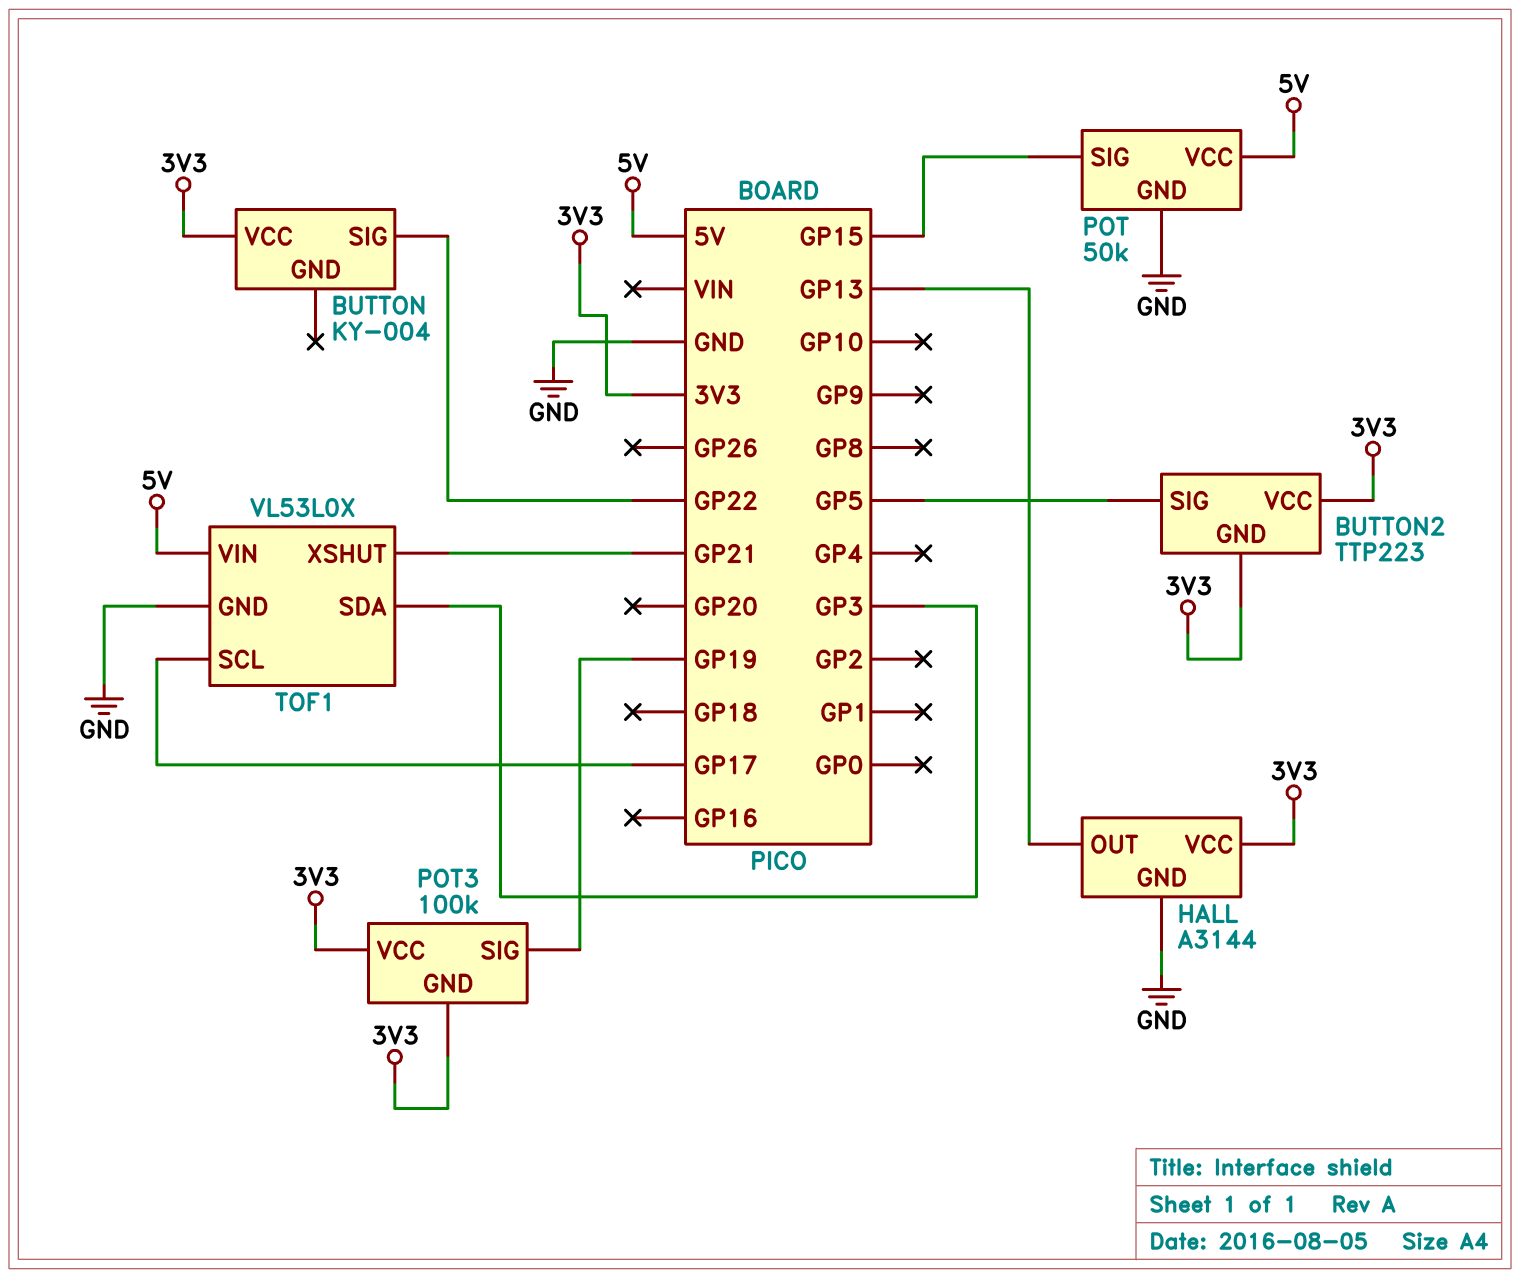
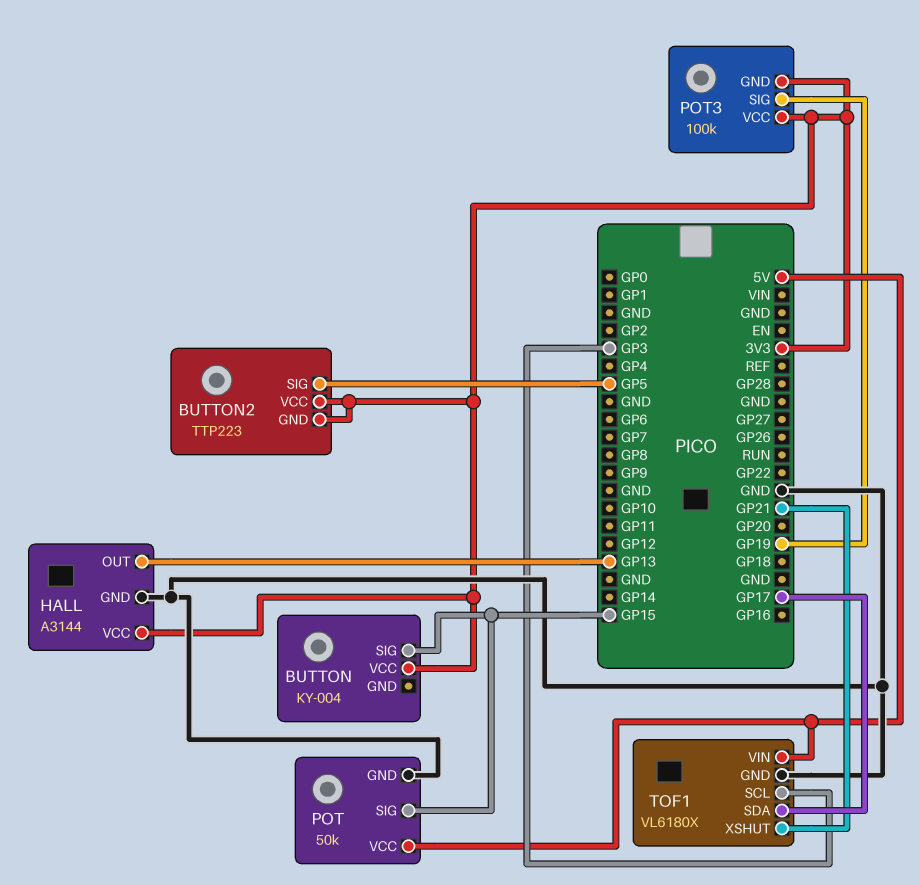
BUTTON pin SIG: GP22 -> GP15
TOF1: VL53L0X -> VL6180X
TOF1 pin SCL: GP17 -> GP3
TOF1 pin SDA: GP3 -> GP17

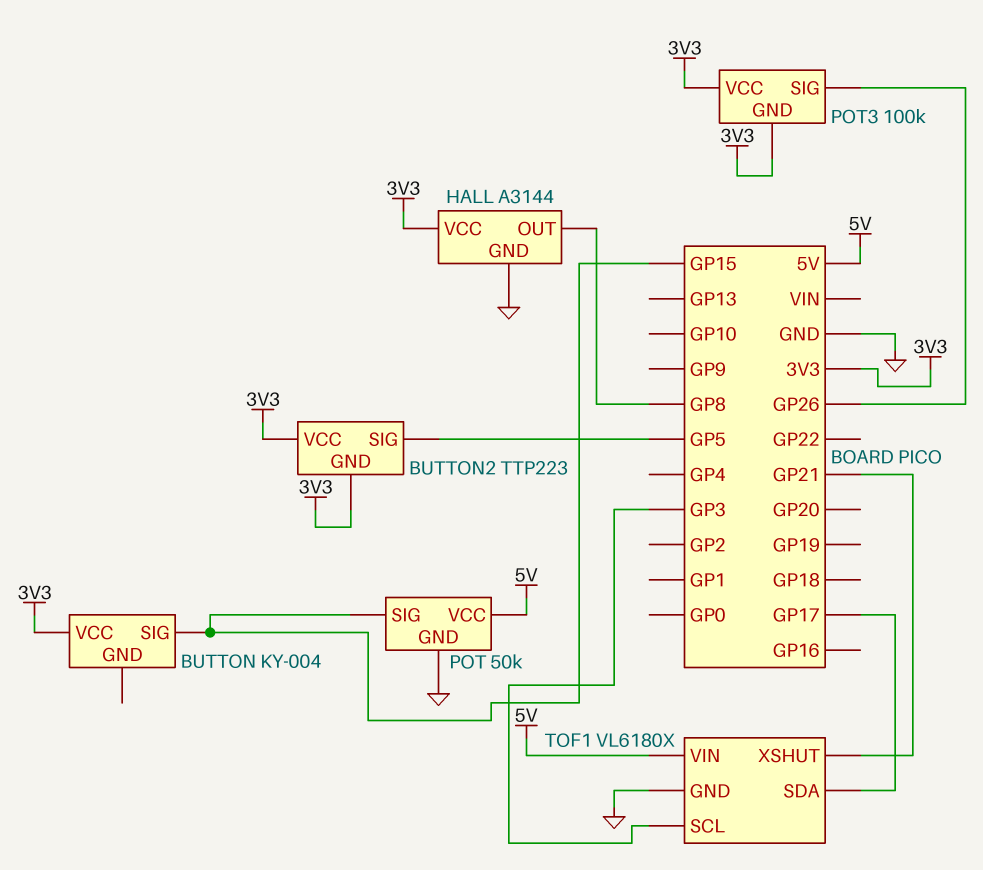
HALL pin OUT: GP13 -> GP8
POT3 pin SIG: GP19 -> GP26

